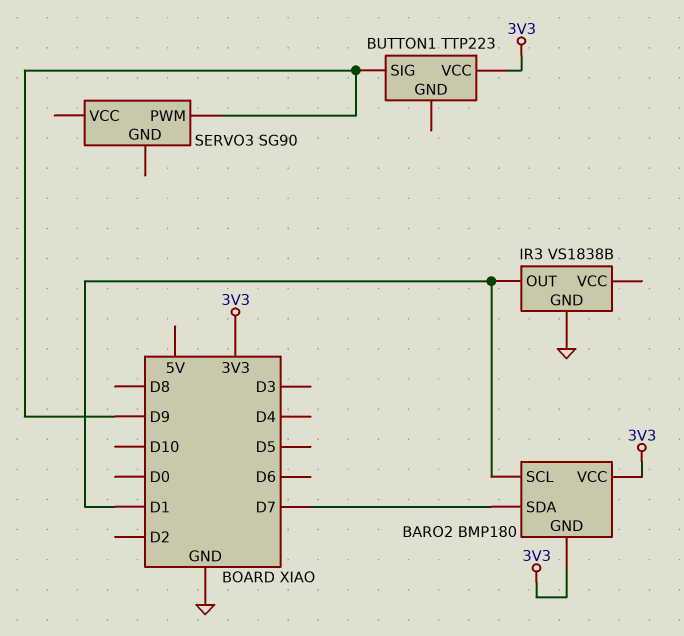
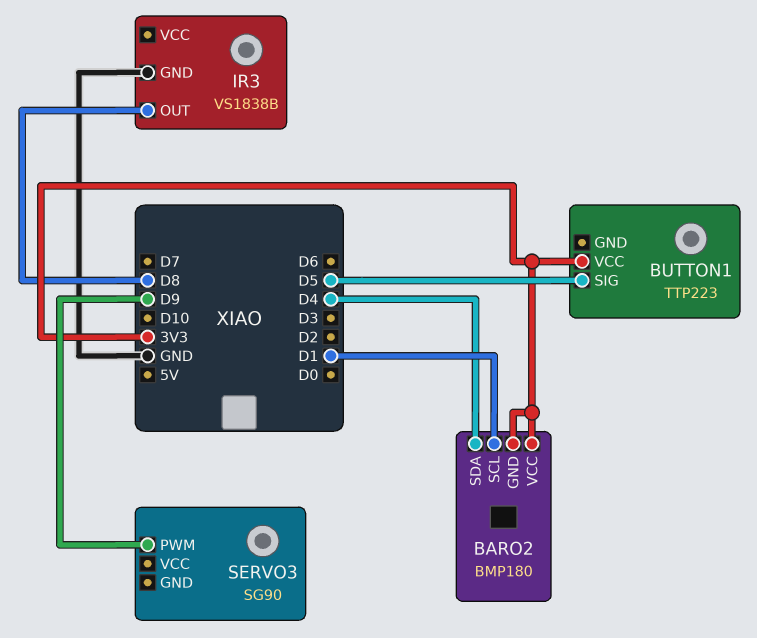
BARO2 pin SDA: D7 -> D4
BUTTON1 pin SIG: D9 -> D5
IR3 pin OUT: D1 -> D8

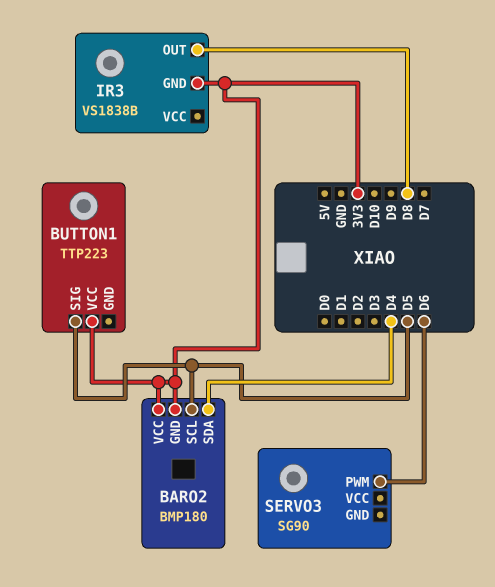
BARO2 pin SCL: D1 -> D5
IR3 pin GND: GND -> 3V3
SERVO3 pin PWM: D9 -> D6

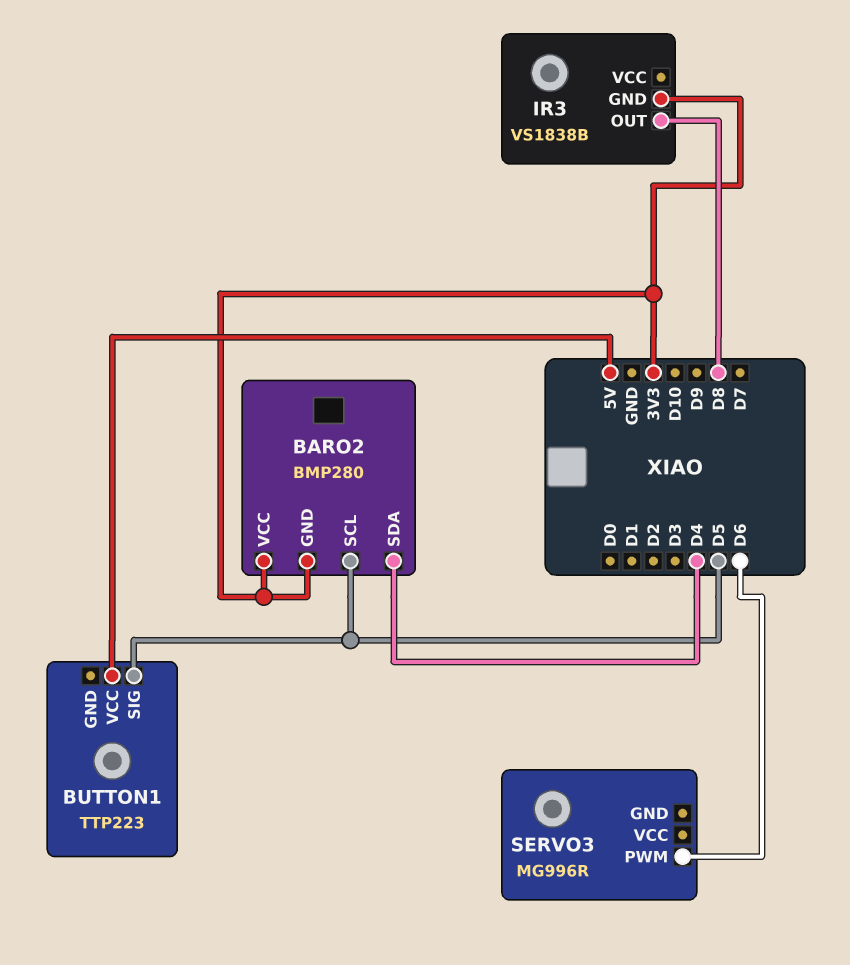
BARO2: BMP180 -> BMP280
BUTTON1 pin VCC: 3V3 -> 5V
SERVO3: SG90 -> MG996R

